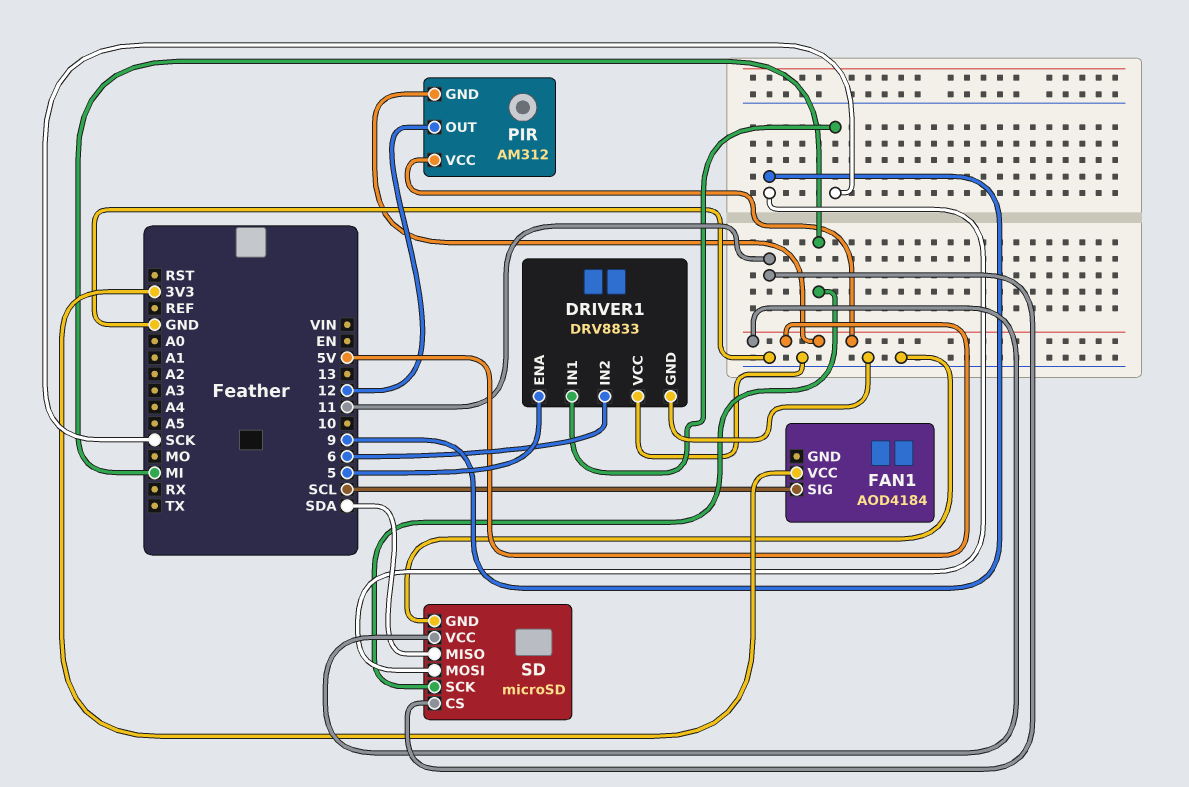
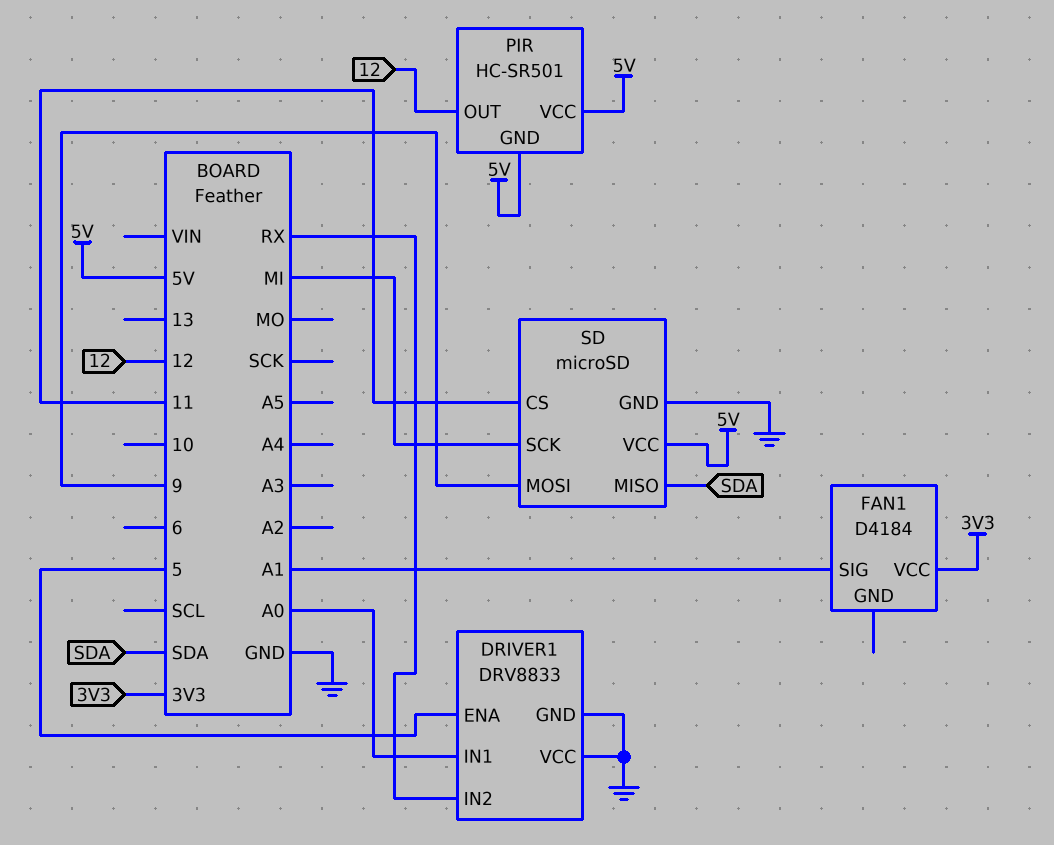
DRIVER1 pin IN1: SCK -> A0
DRIVER1 pin IN2: 6 -> RX
FAN1: AOD4184 -> D4184
FAN1 pin SIG: SCL -> A1
PIR: AM312 -> HC-SR501

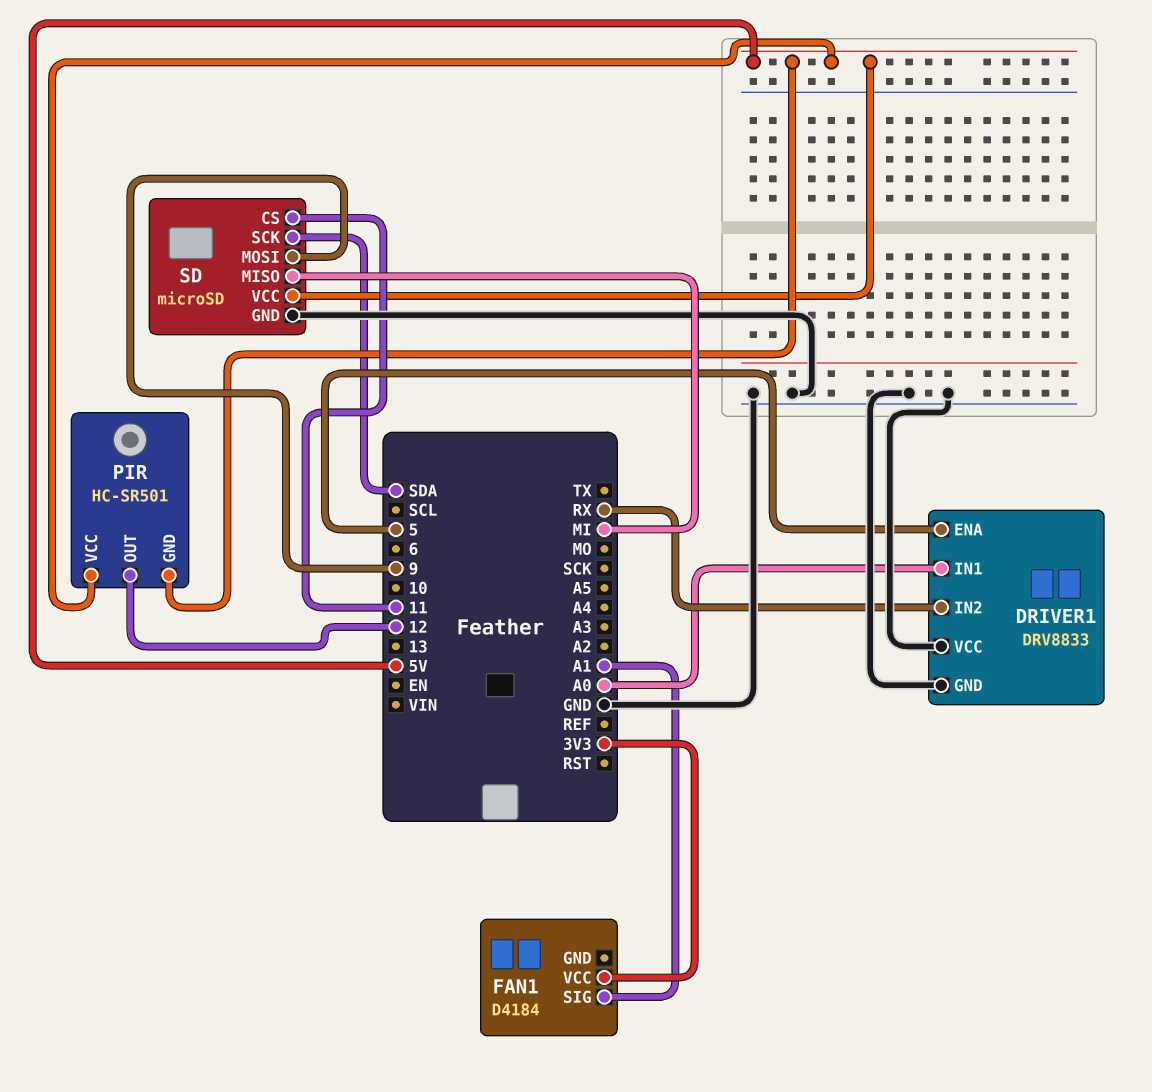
SD pin MISO: SDA -> MI
SD pin SCK: MI -> SDA

